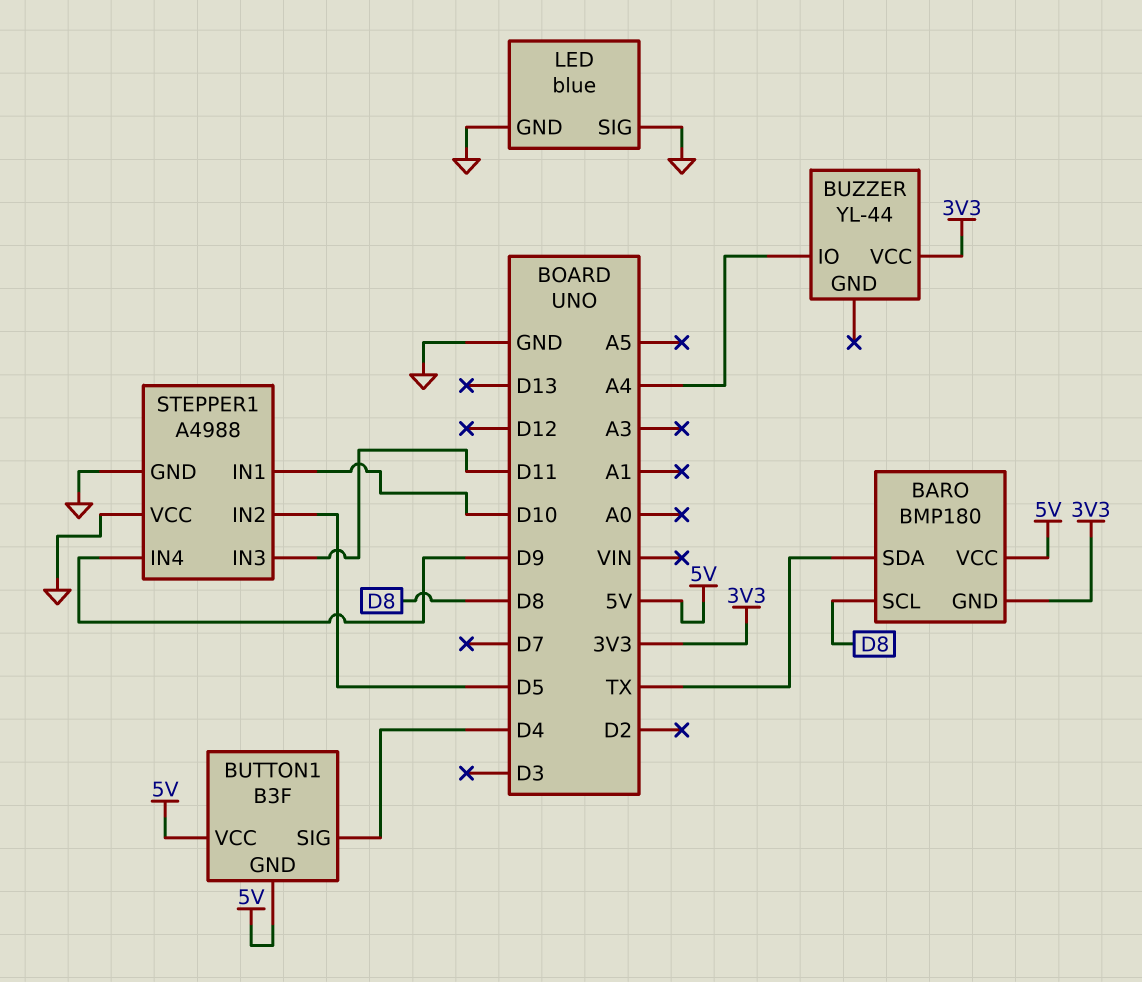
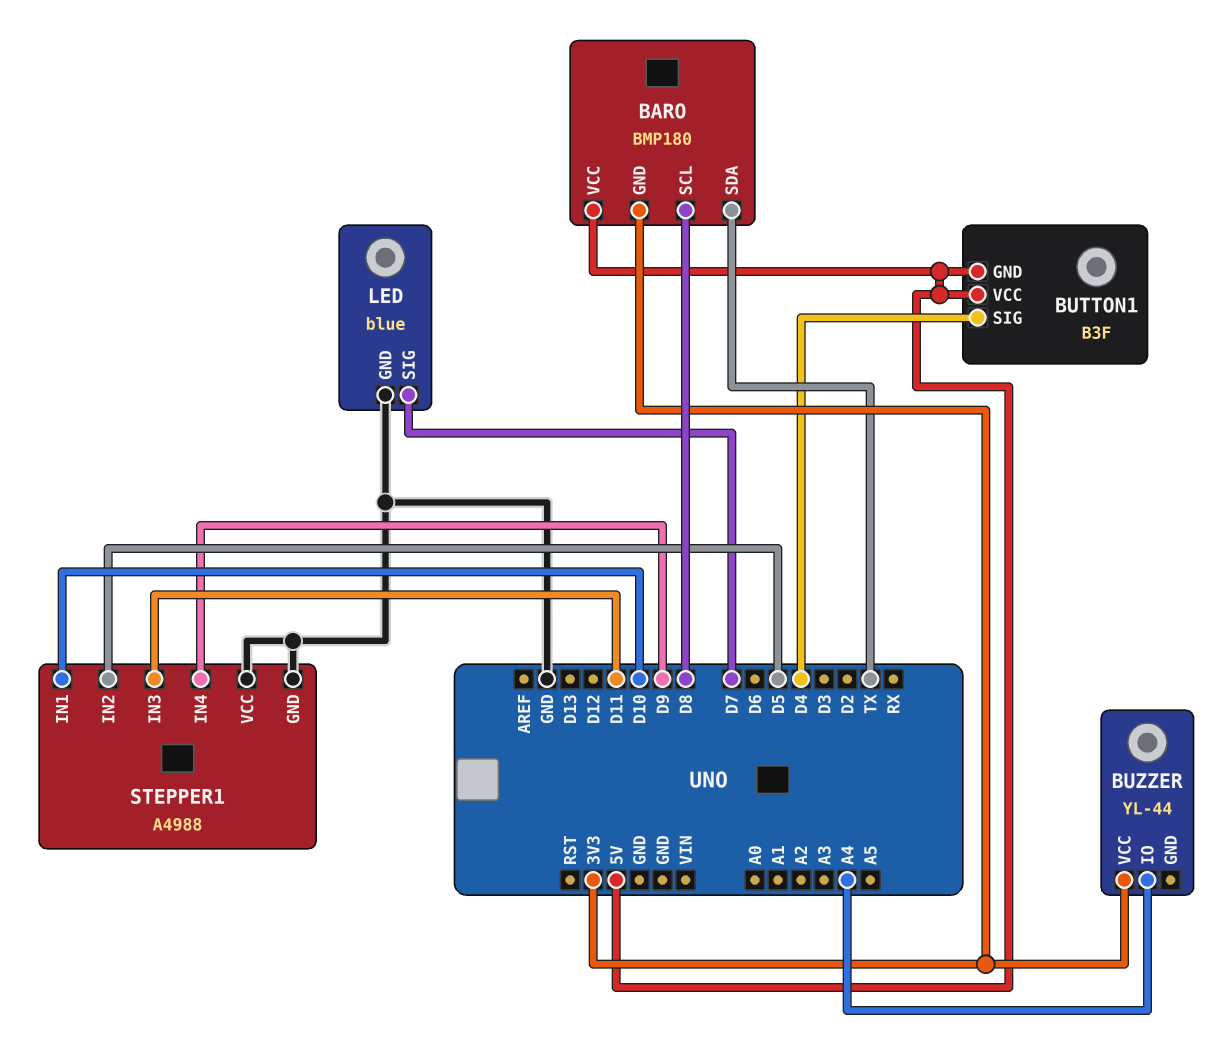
LED pin SIG: GND -> D7

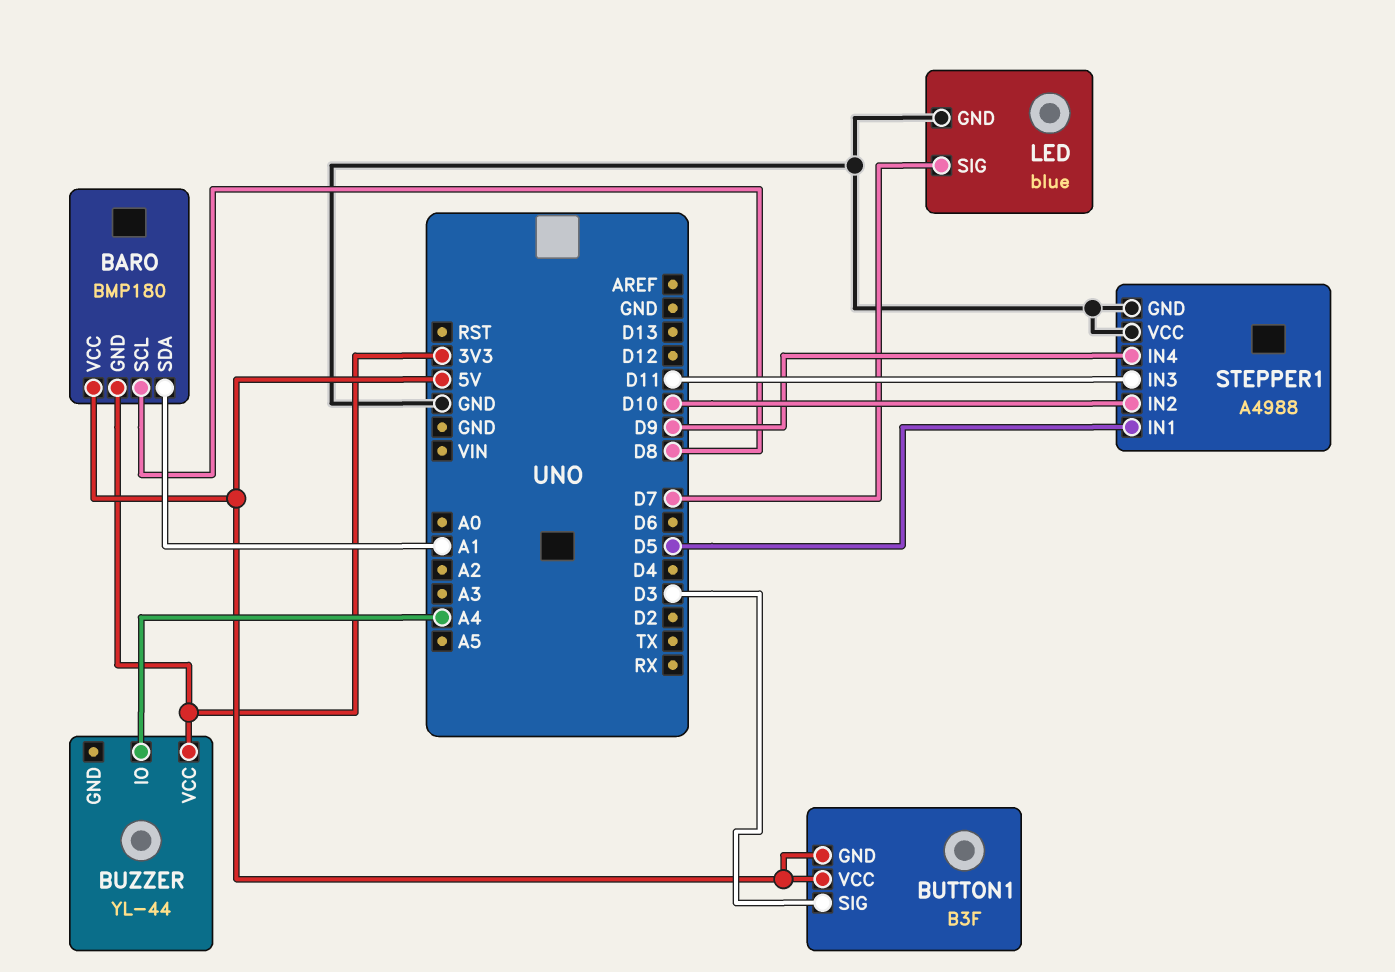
BARO pin SDA: TX -> A1
BUTTON1 pin SIG: D4 -> D3
STEPPER1 pin IN1: D10 -> D5
STEPPER1 pin IN2: D5 -> D10

